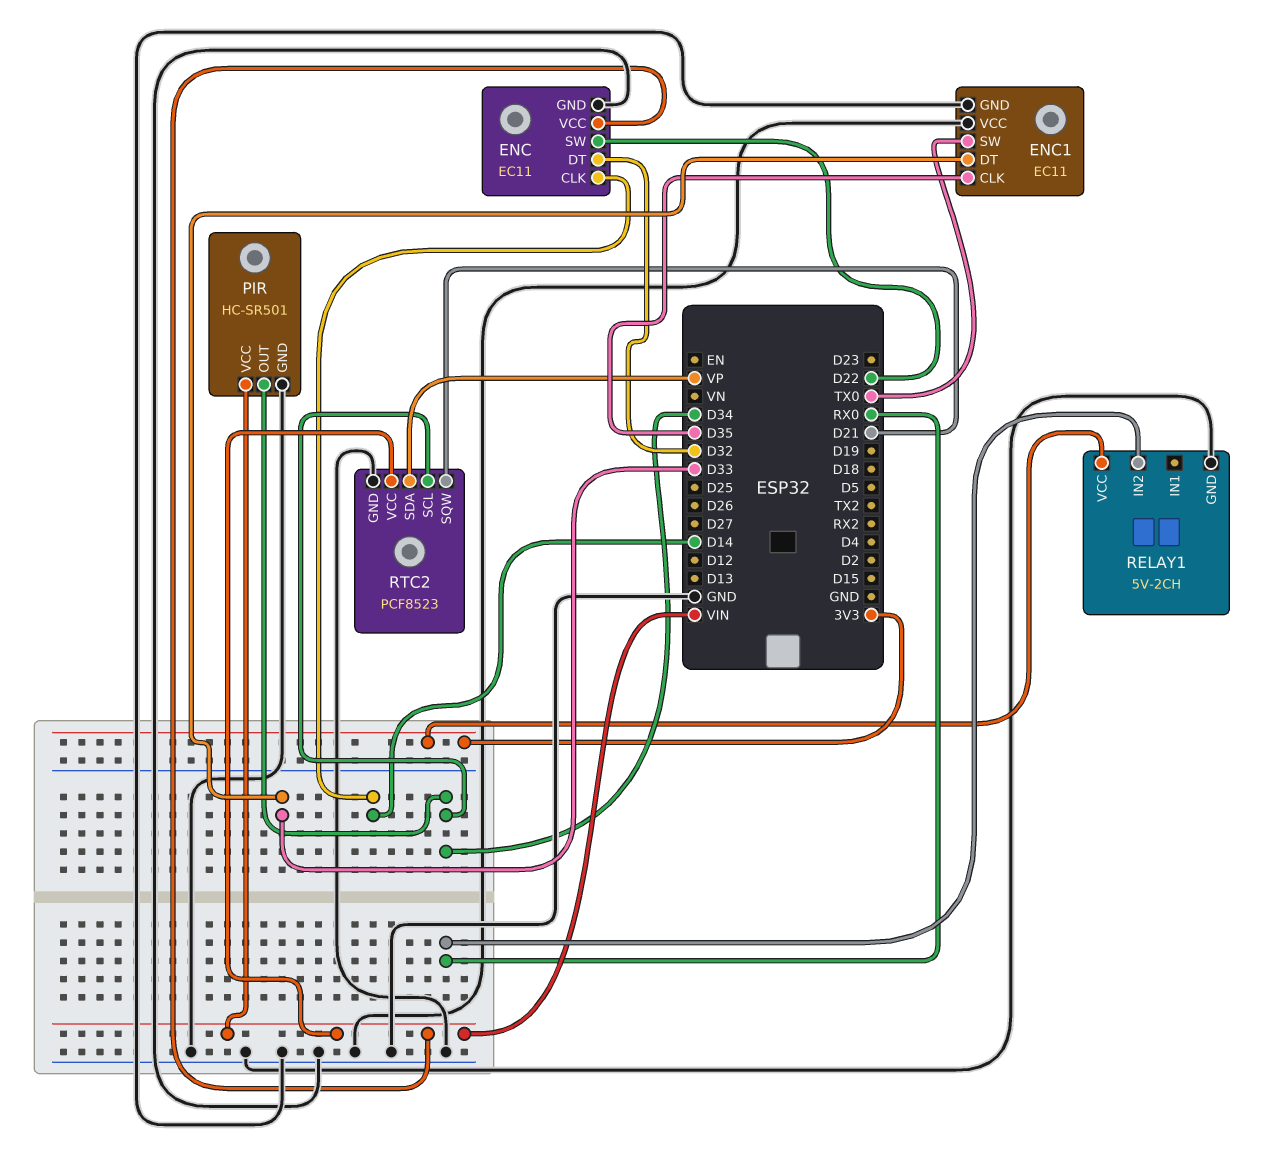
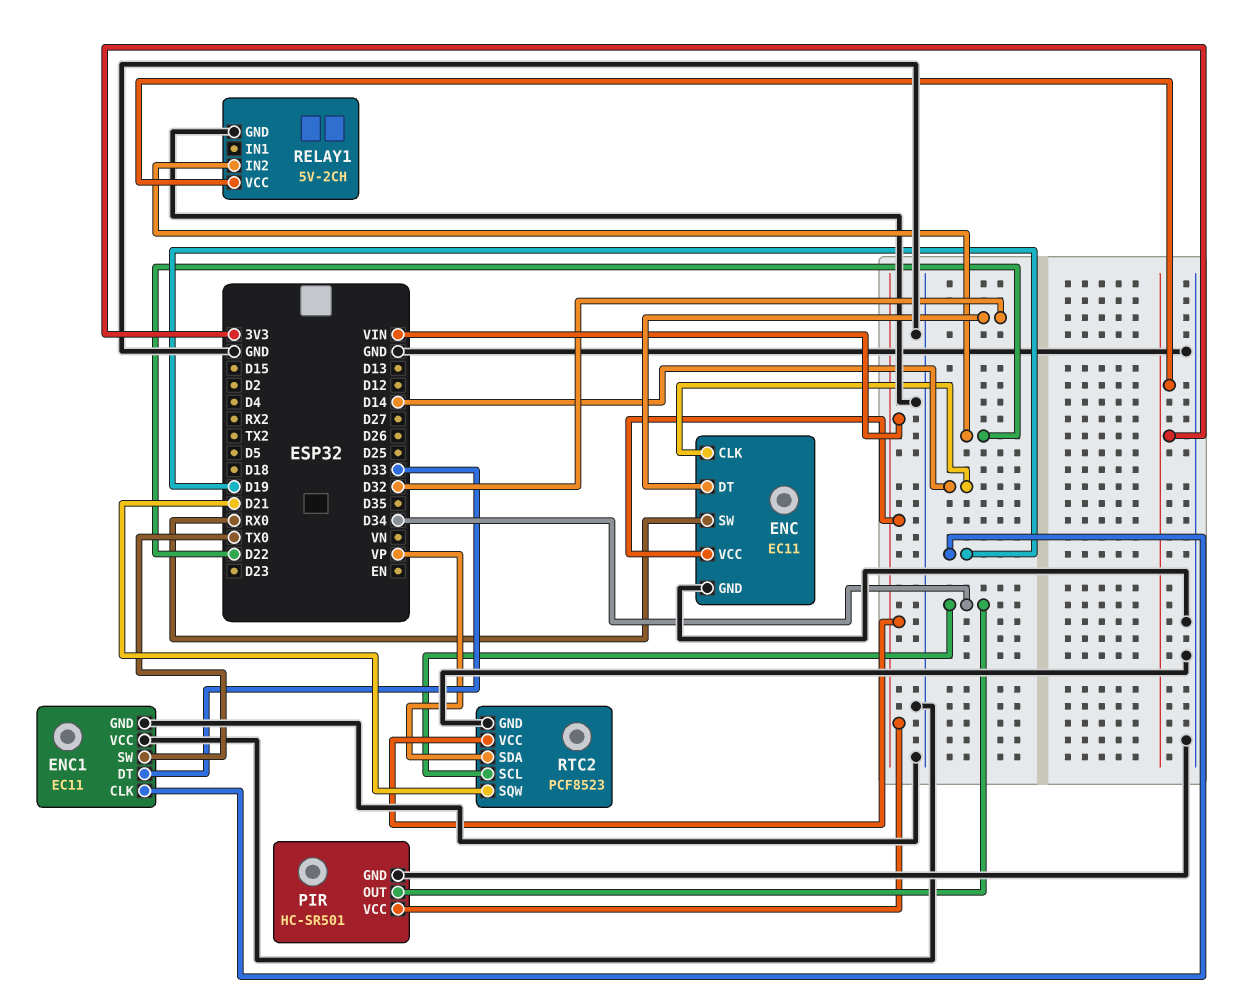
ENC pin SW: D22 -> RX0
ENC1 pin CLK: D35 -> D19
RELAY1 pin IN2: RX0 -> D22

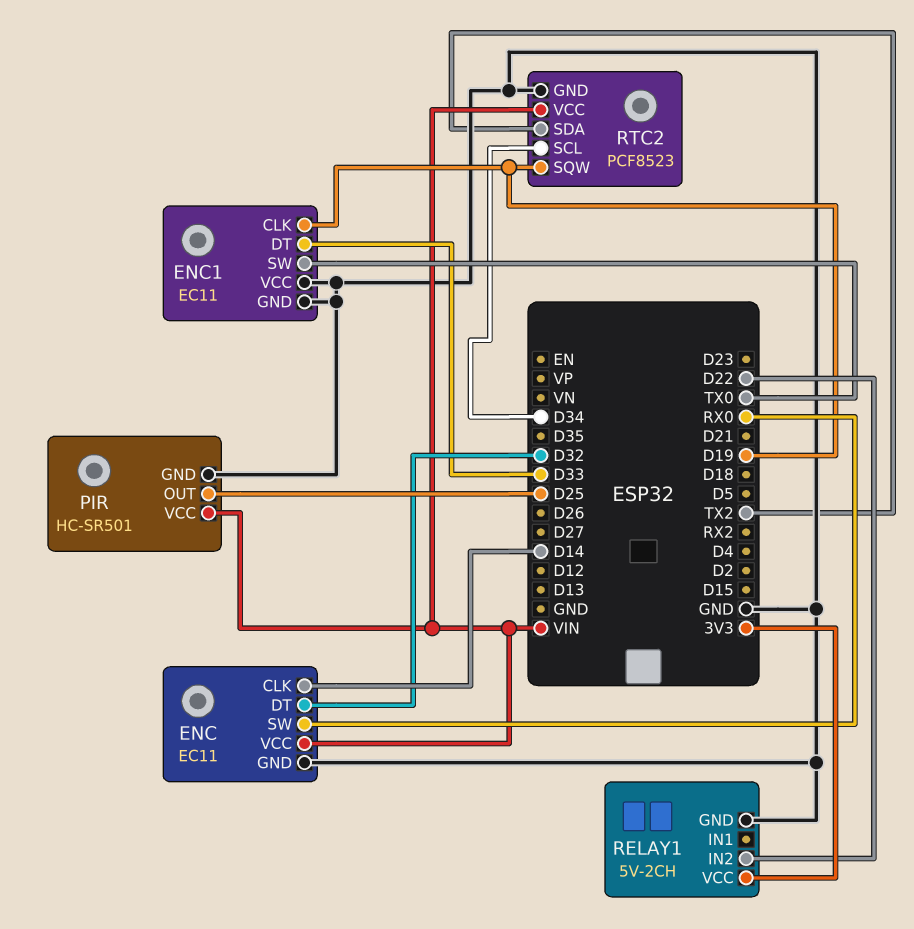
PIR pin OUT: D34 -> D25
RTC2 pin SDA: VP -> TX2
RTC2 pin SQW: D21 -> D19

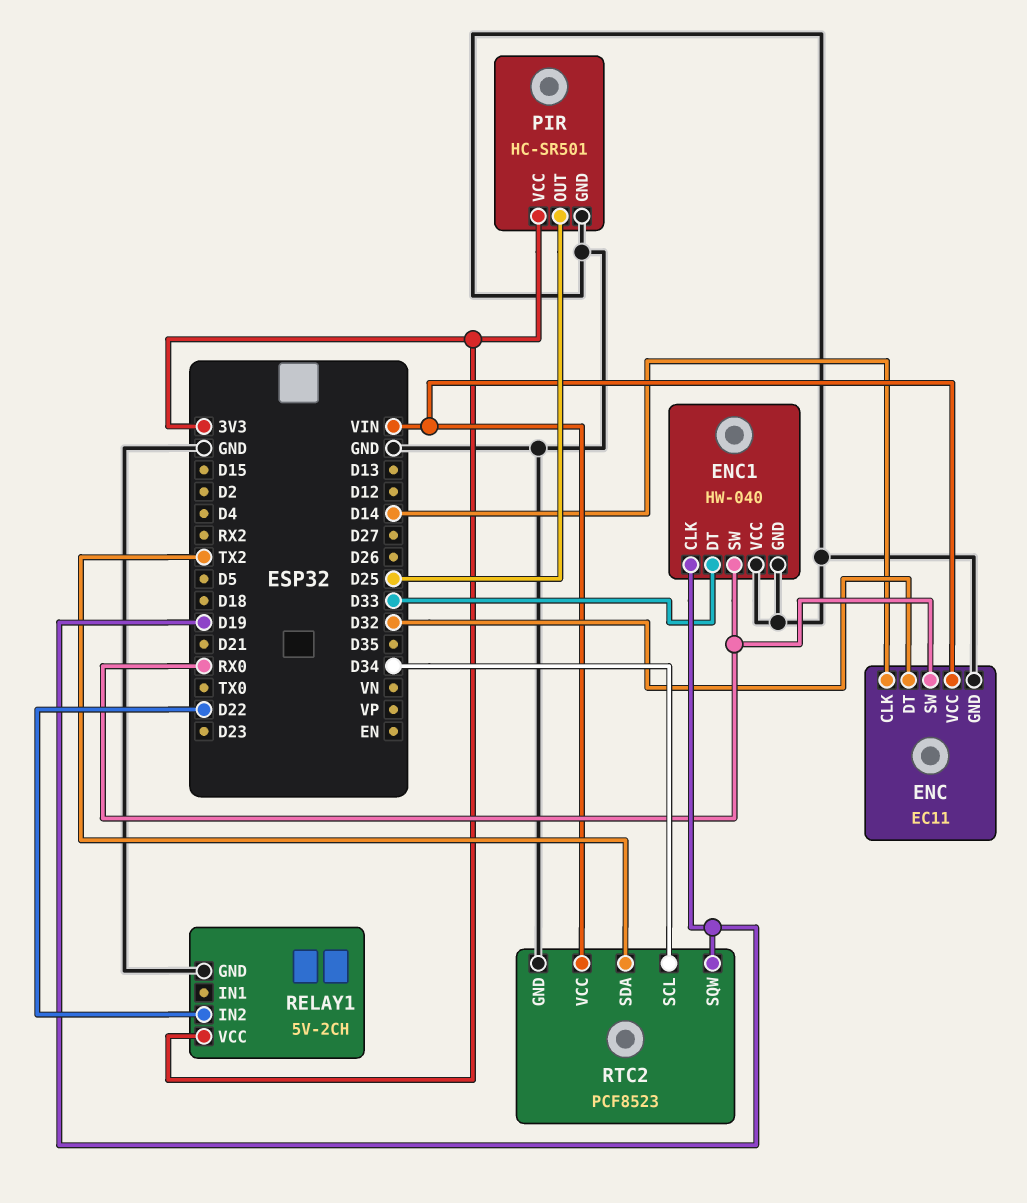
ENC1: EC11 -> HW-040
ENC1 pin SW: TX0 -> RX0
PIR pin VCC: VIN -> 3V3

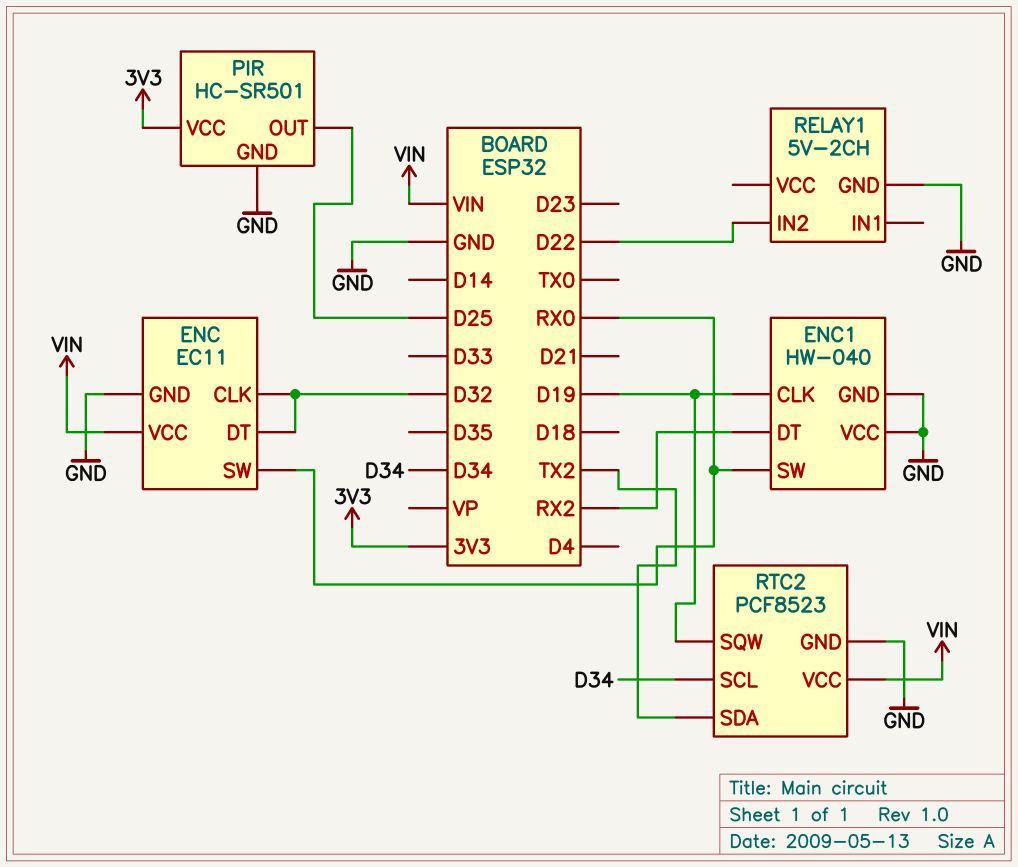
ENC pin CLK: D14 -> D32
ENC1 pin DT: D33 -> RX2
RELAY1 pin VCC: 3V3 -> none

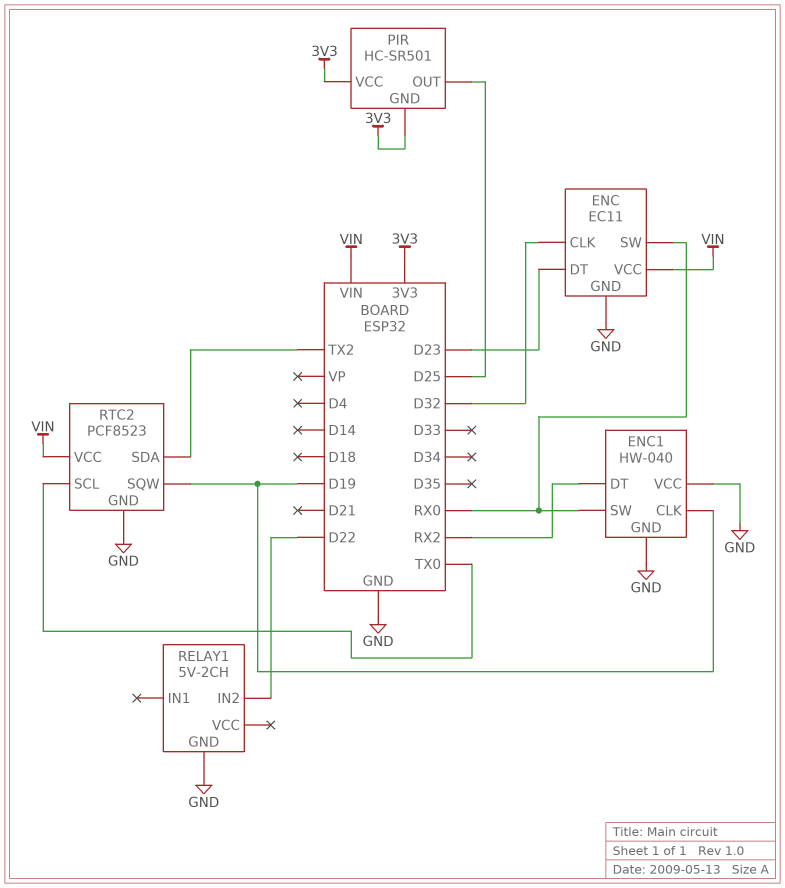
ENC pin DT: D32 -> D23
PIR pin GND: GND -> 3V3
RTC2 pin SCL: D34 -> TX0

